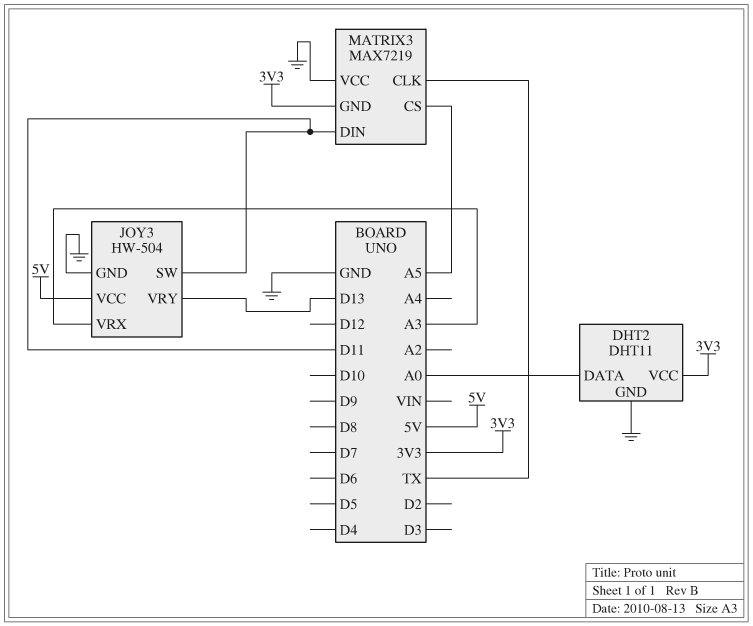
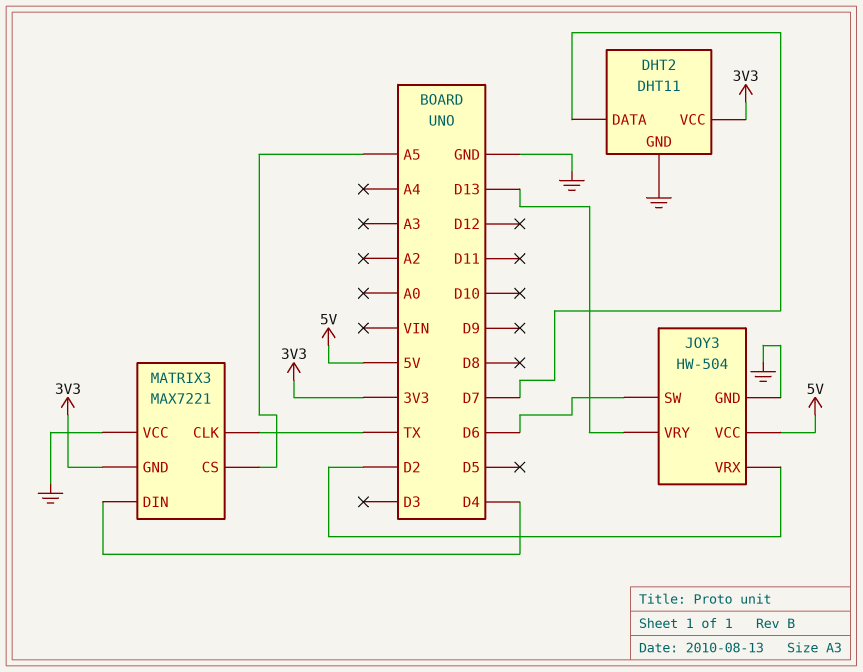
DHT2 pin DATA: A0 -> D7
JOY3 pin SW: D11 -> D6
JOY3 pin VRX: A3 -> D2
MATRIX3: MAX7219 -> MAX7221
MATRIX3 pin DIN: D11 -> D4

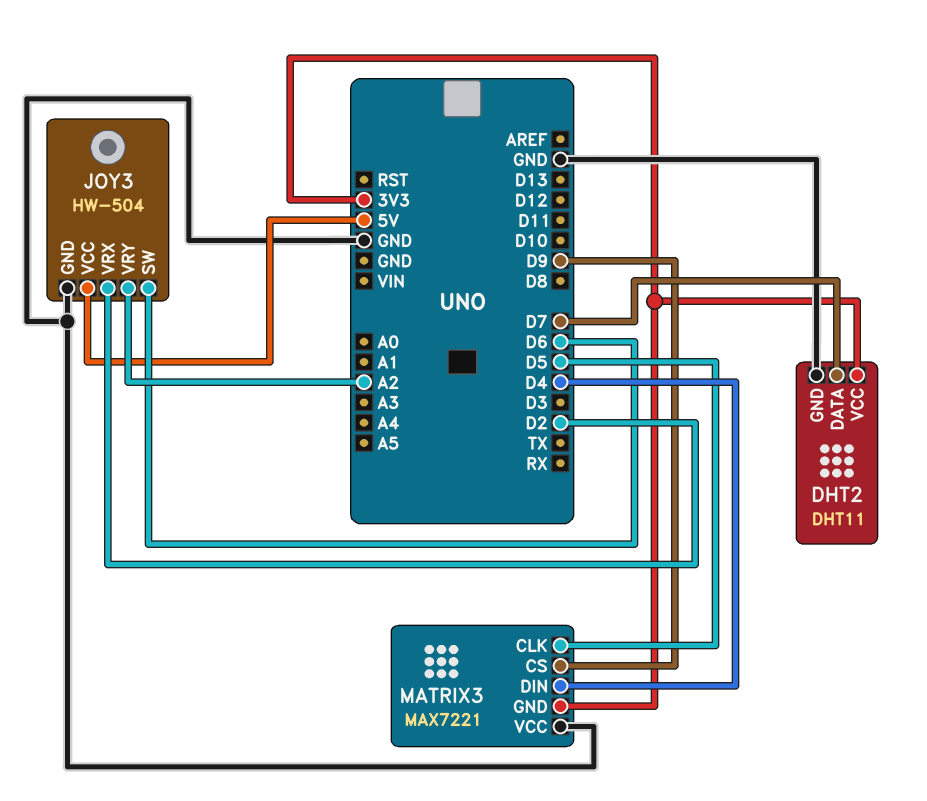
JOY3 pin VRY: D13 -> A2
MATRIX3 pin CLK: TX -> D5
MATRIX3 pin CS: A5 -> D9

